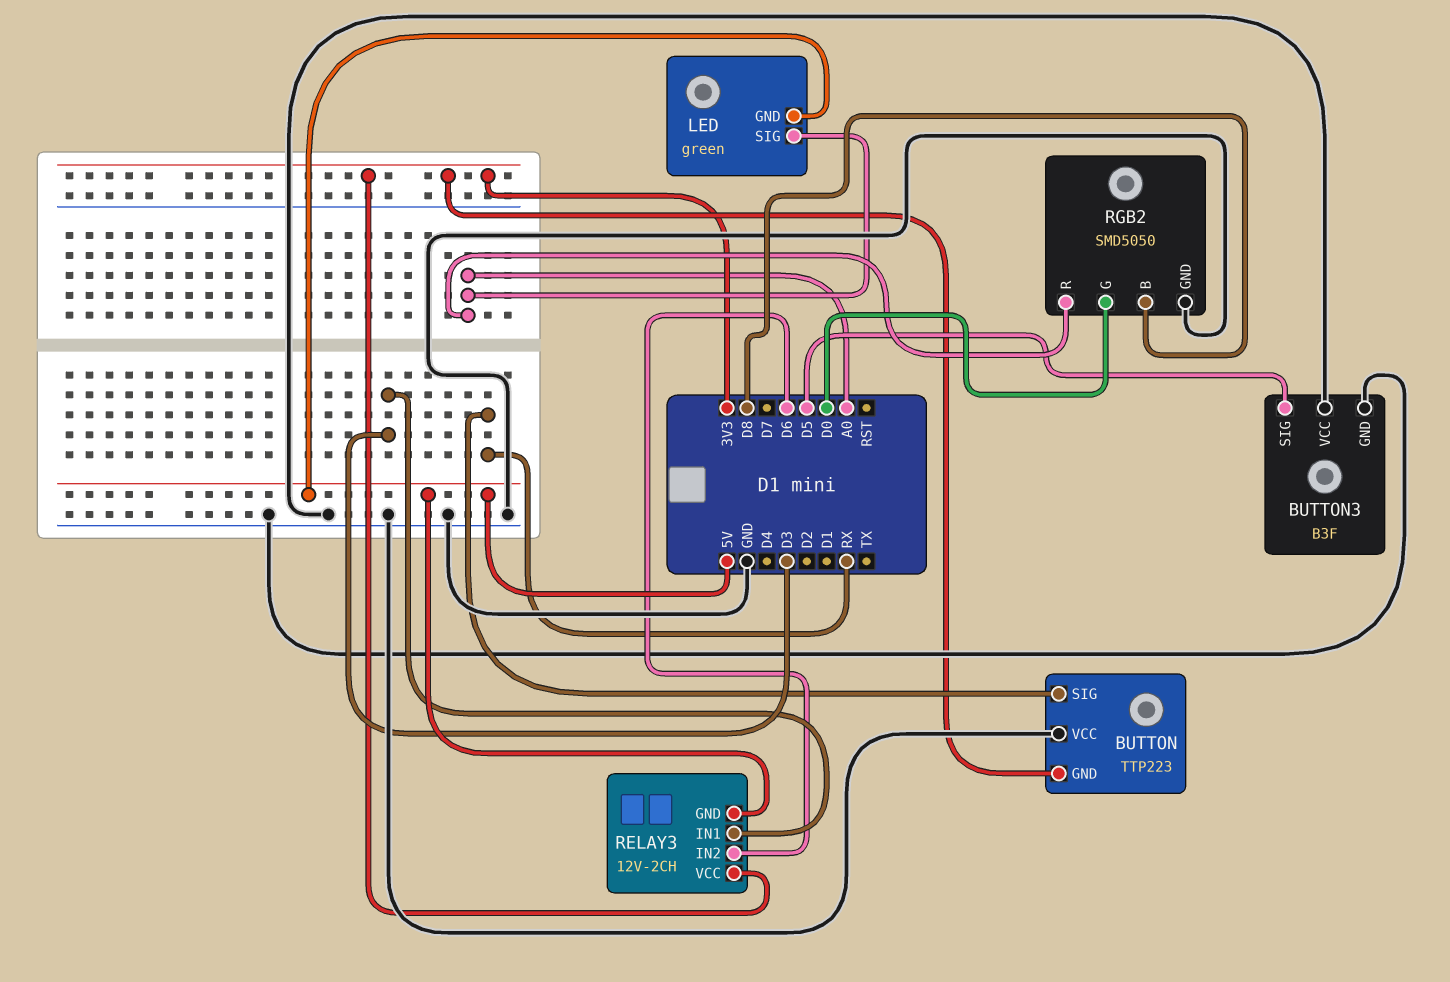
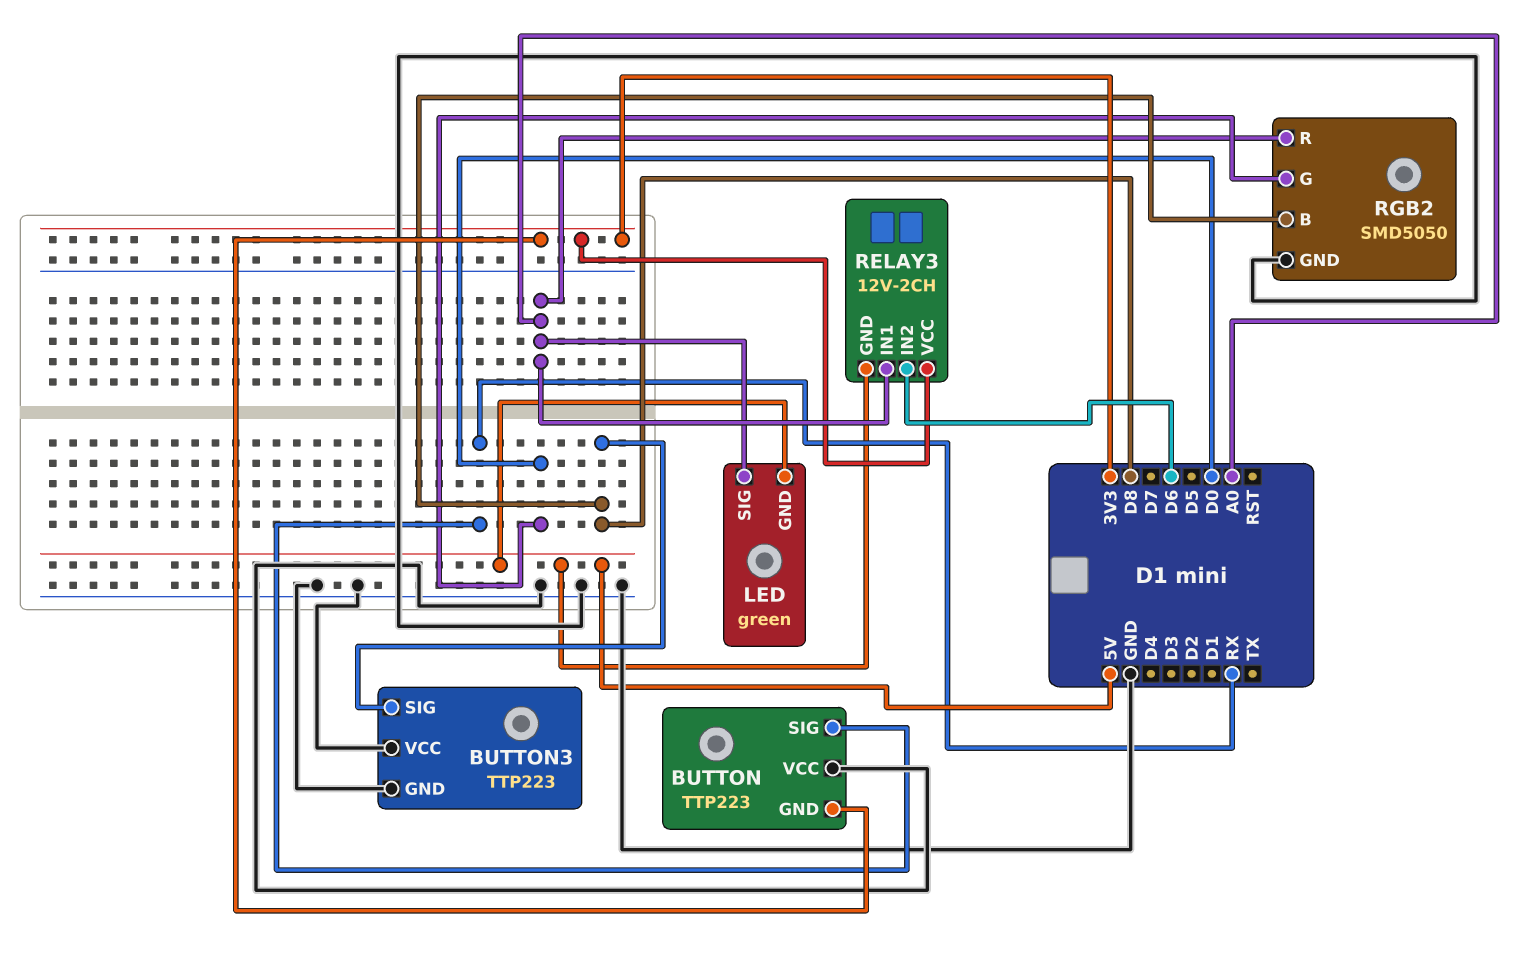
BUTTON3: B3F -> TTP223
BUTTON3 pin SIG: D5 -> D8
RELAY3 pin IN1: D3 -> A0

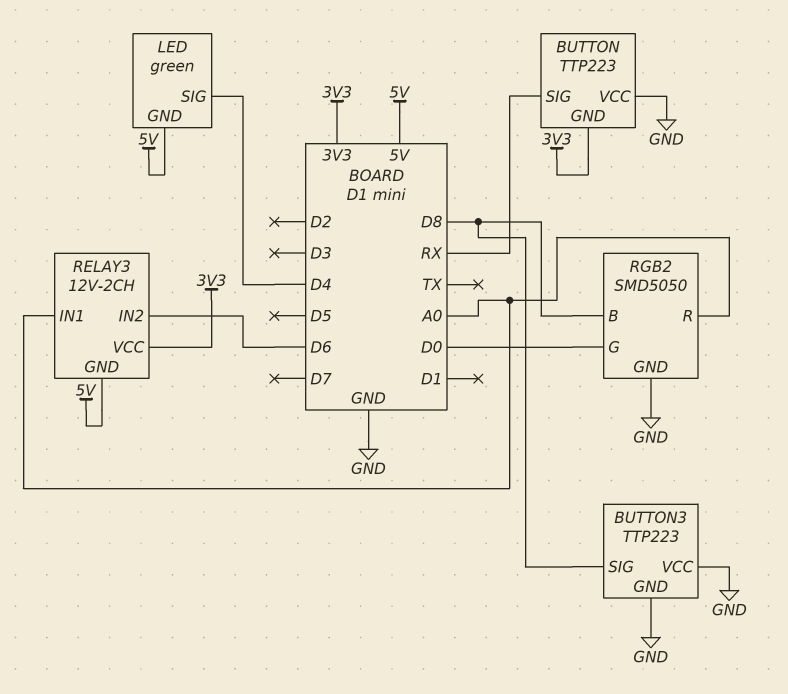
LED pin SIG: A0 -> D4

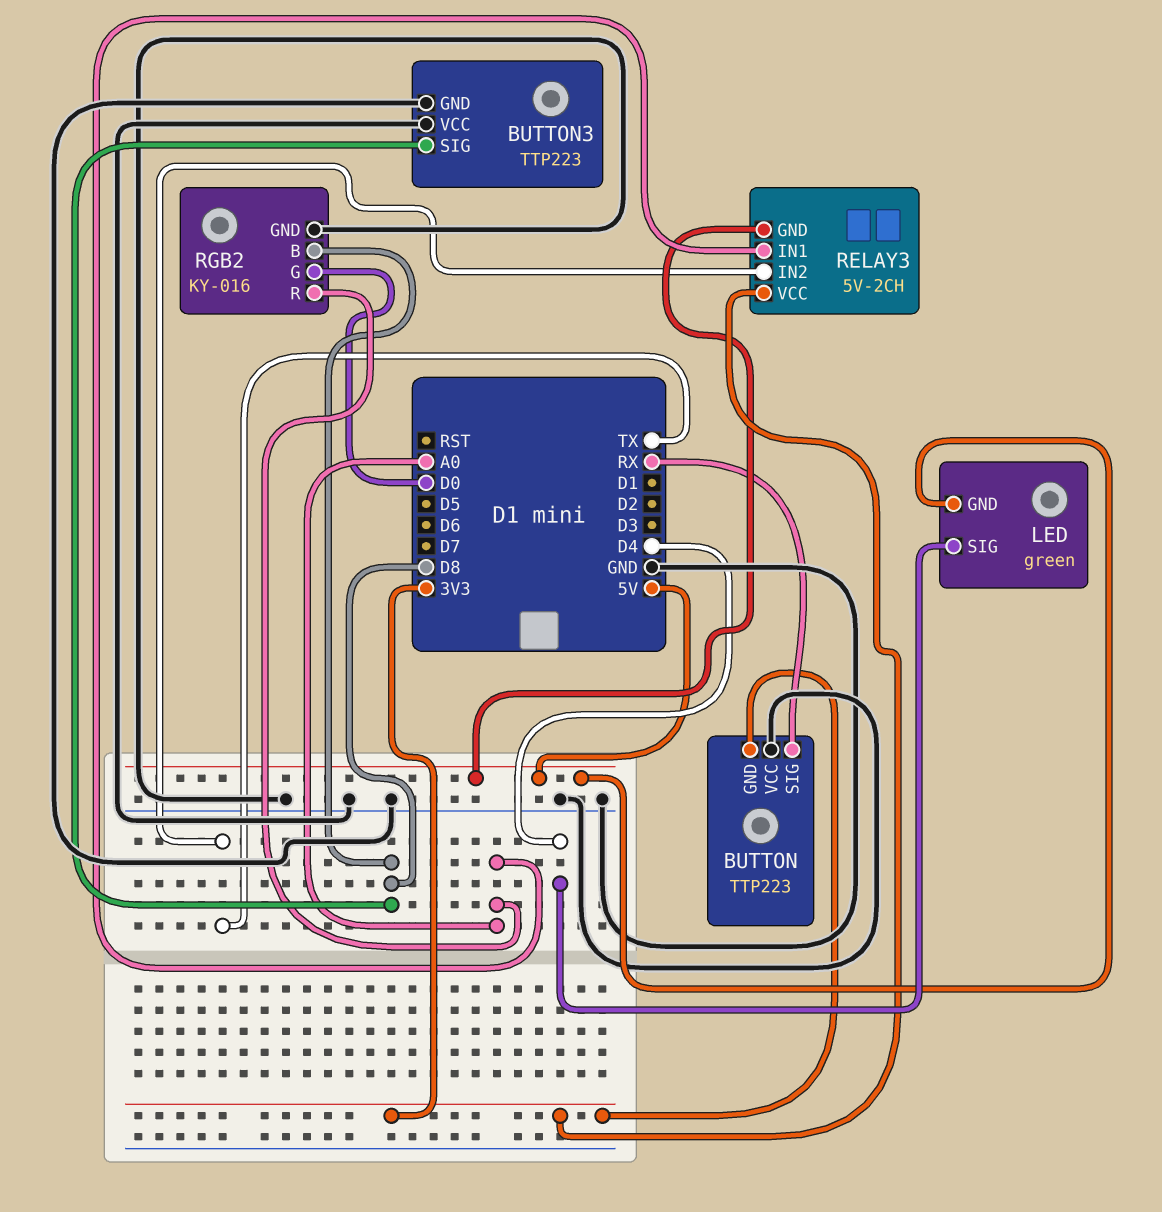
RELAY3: 12V-2CH -> 5V-2CH
RELAY3 pin IN2: D6 -> TX
RGB2: SMD5050 -> KY-016

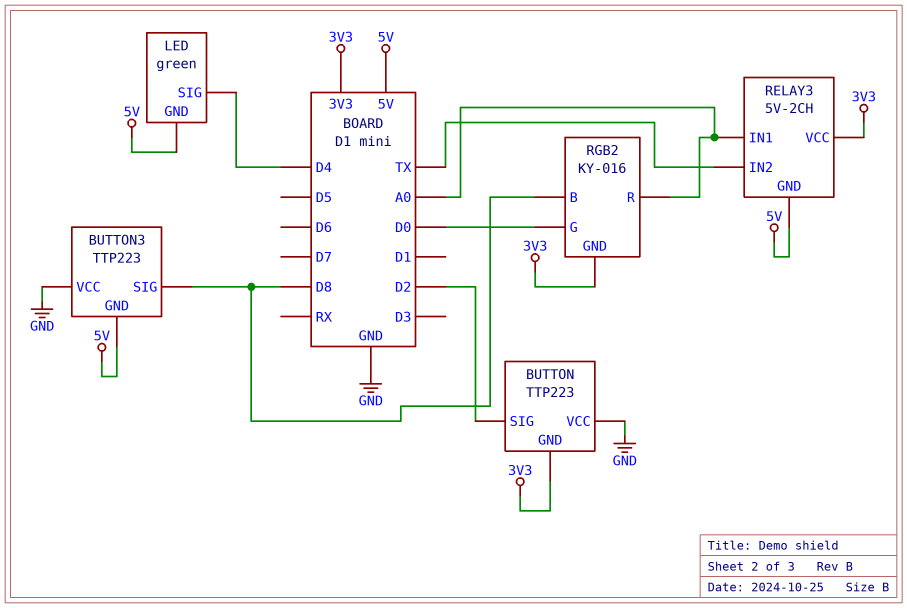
BUTTON pin SIG: RX -> D2
BUTTON3 pin GND: GND -> 5V
RGB2 pin GND: GND -> 3V3

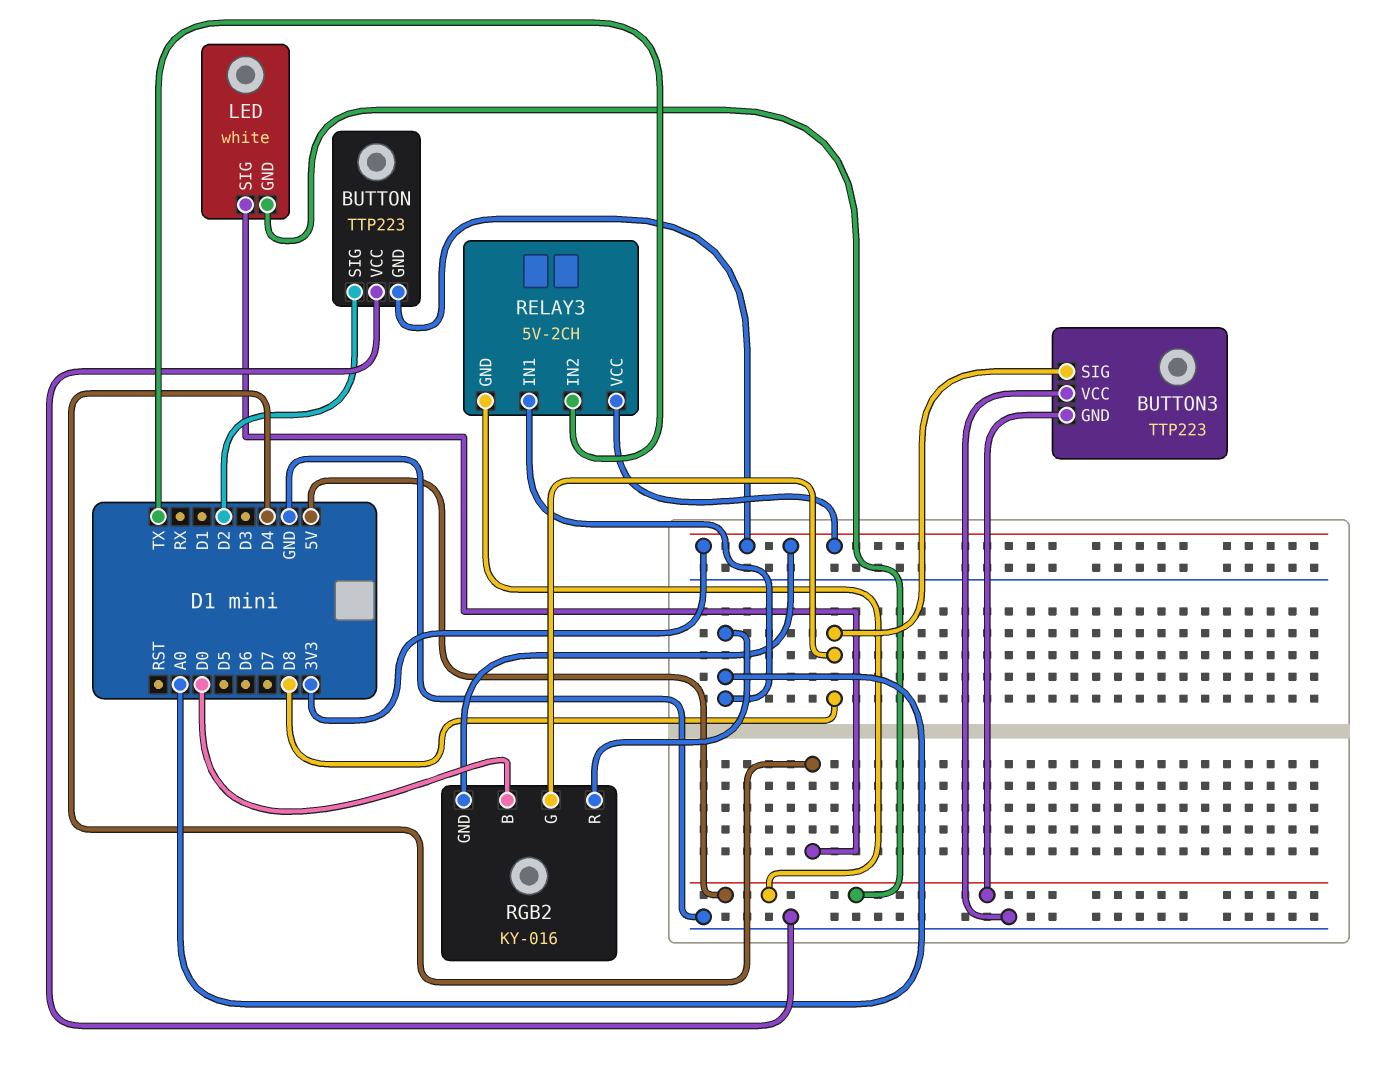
LED: green -> white
RGB2 pin B: D8 -> D0
RGB2 pin G: D0 -> D8

